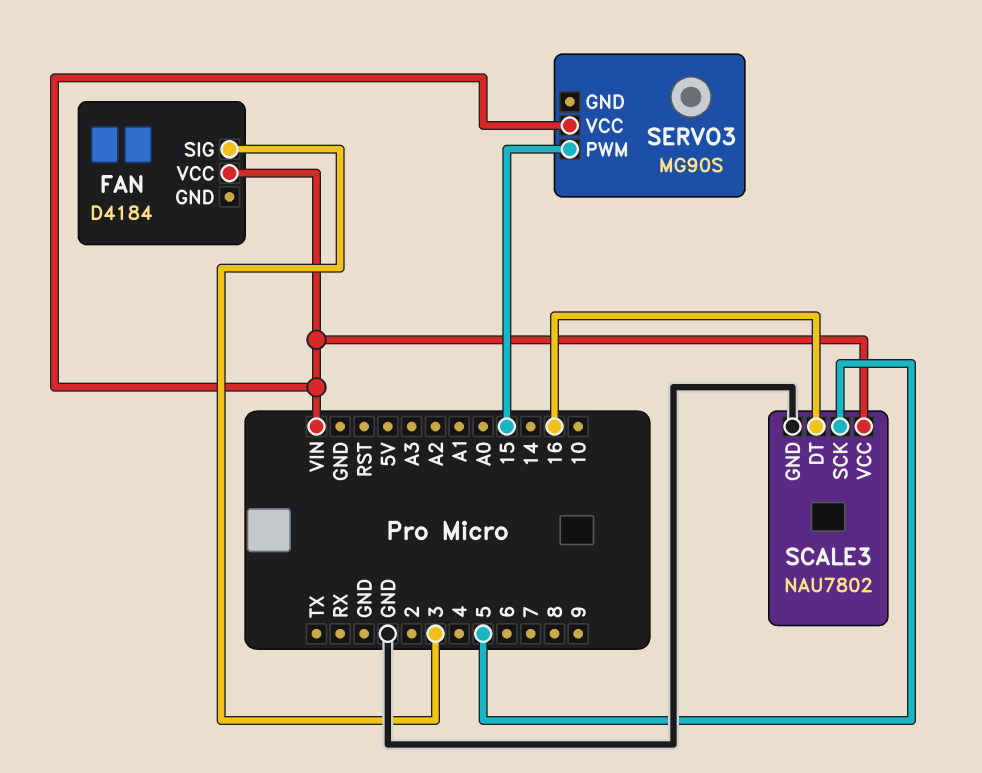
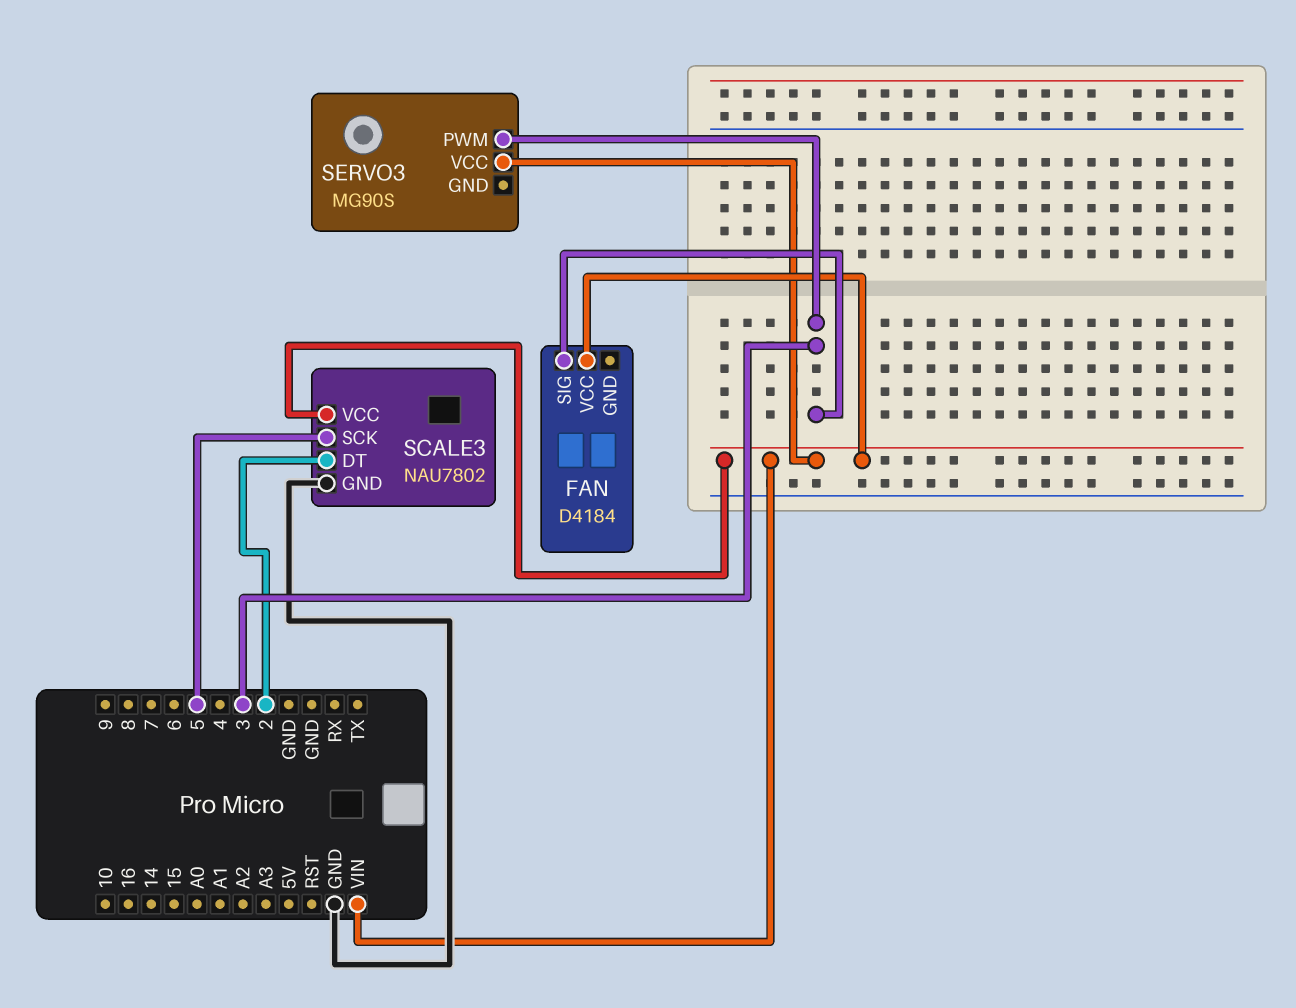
SCALE3 pin DT: 16 -> 2
SERVO3 pin PWM: 15 -> 3

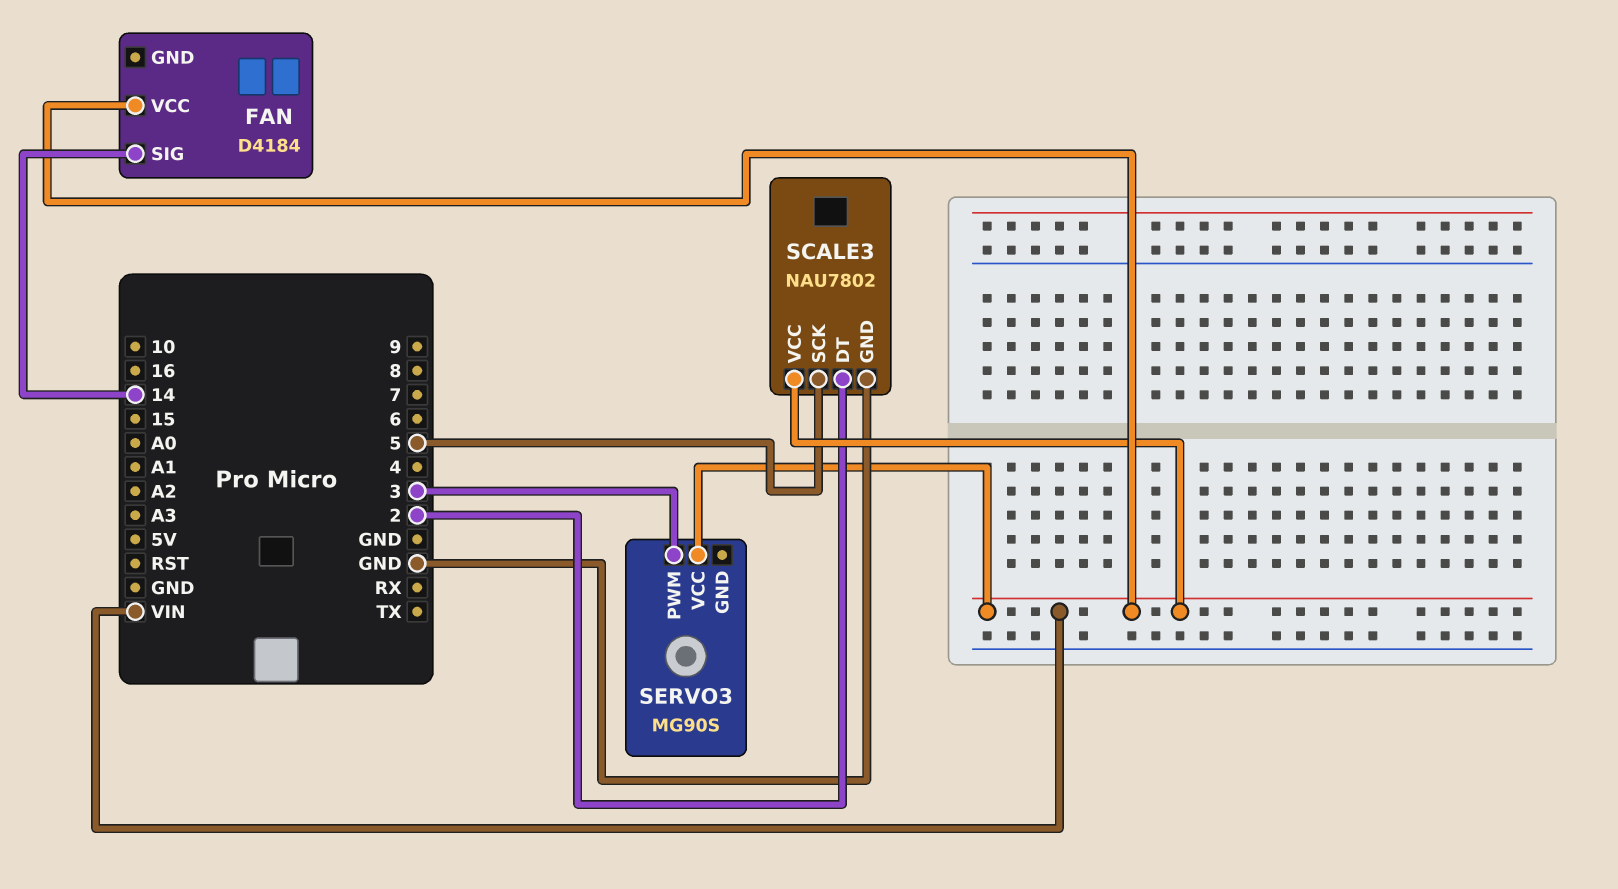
FAN pin SIG: 3 -> 14

